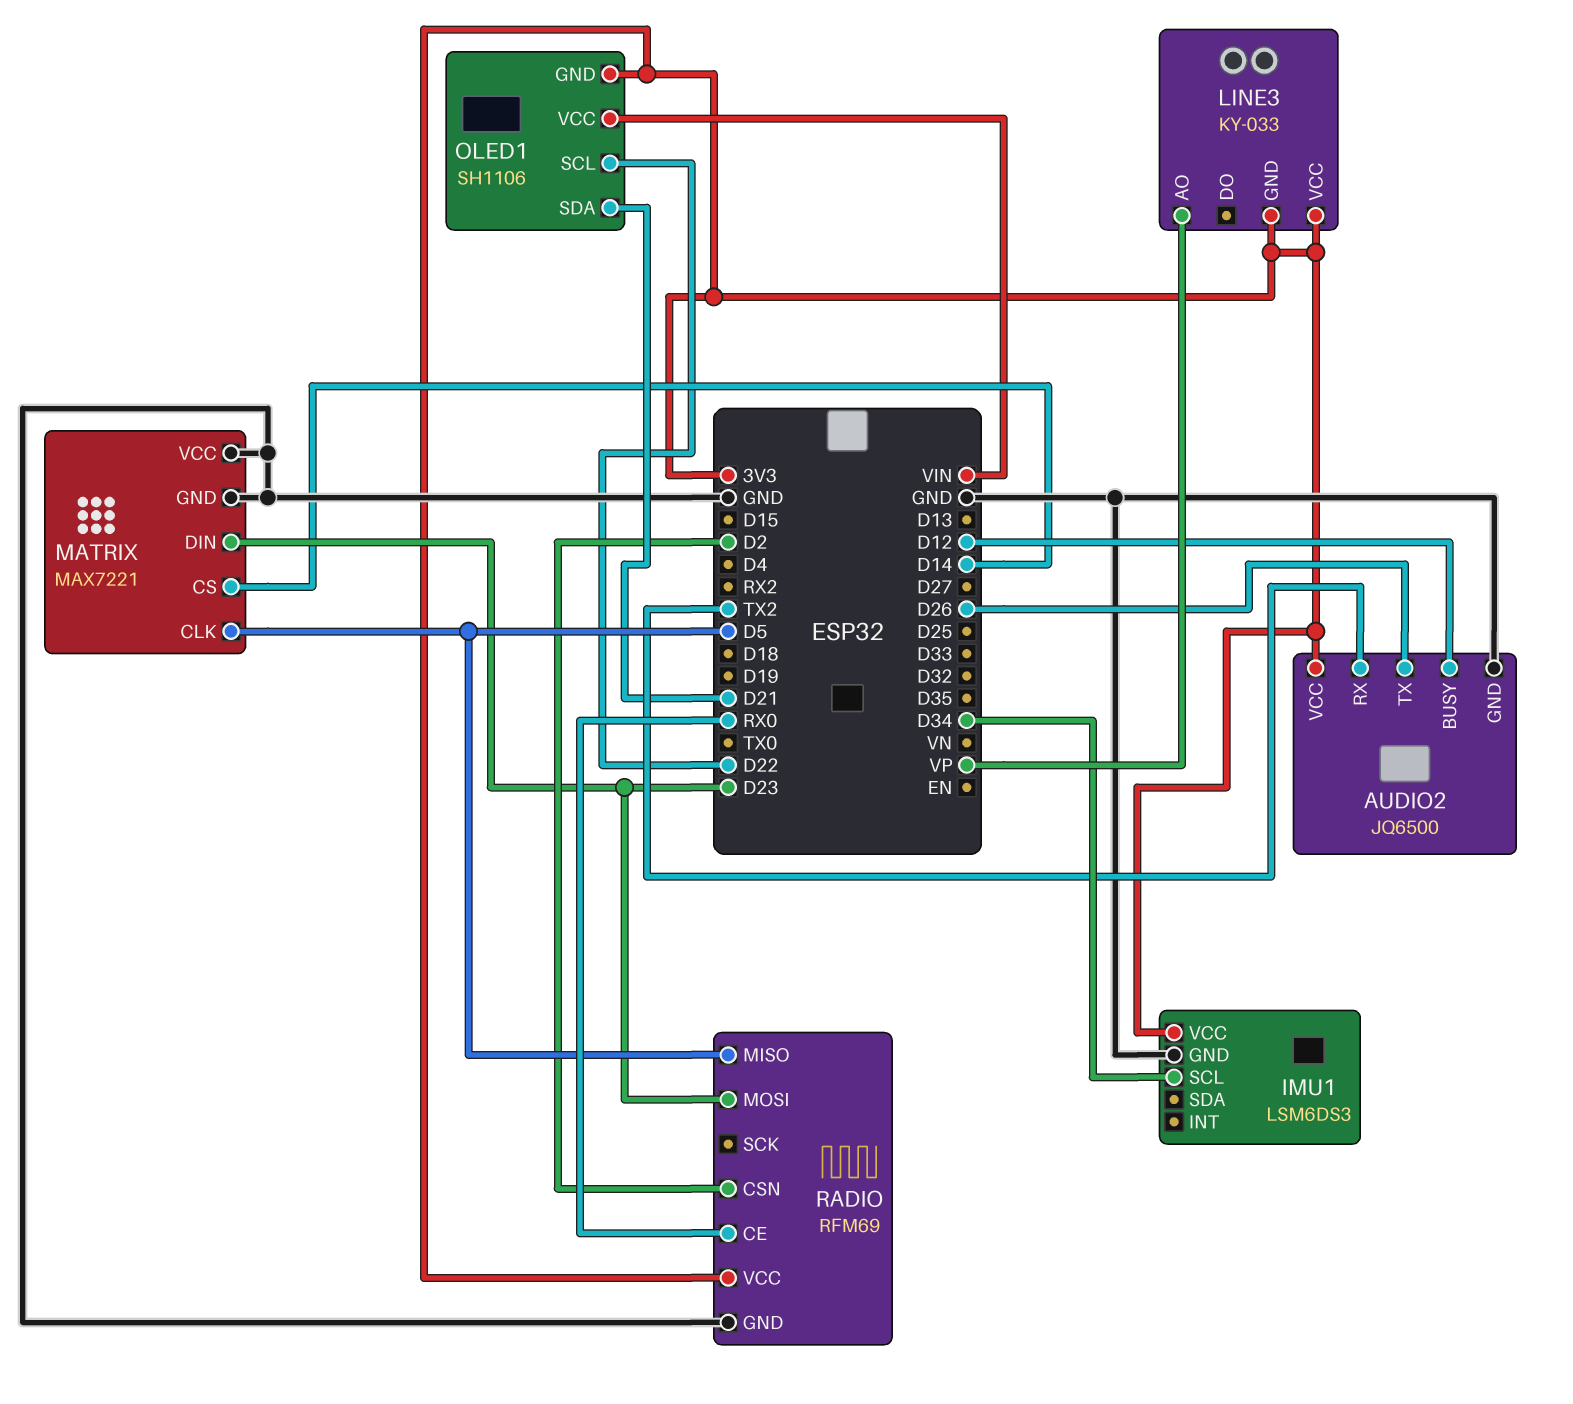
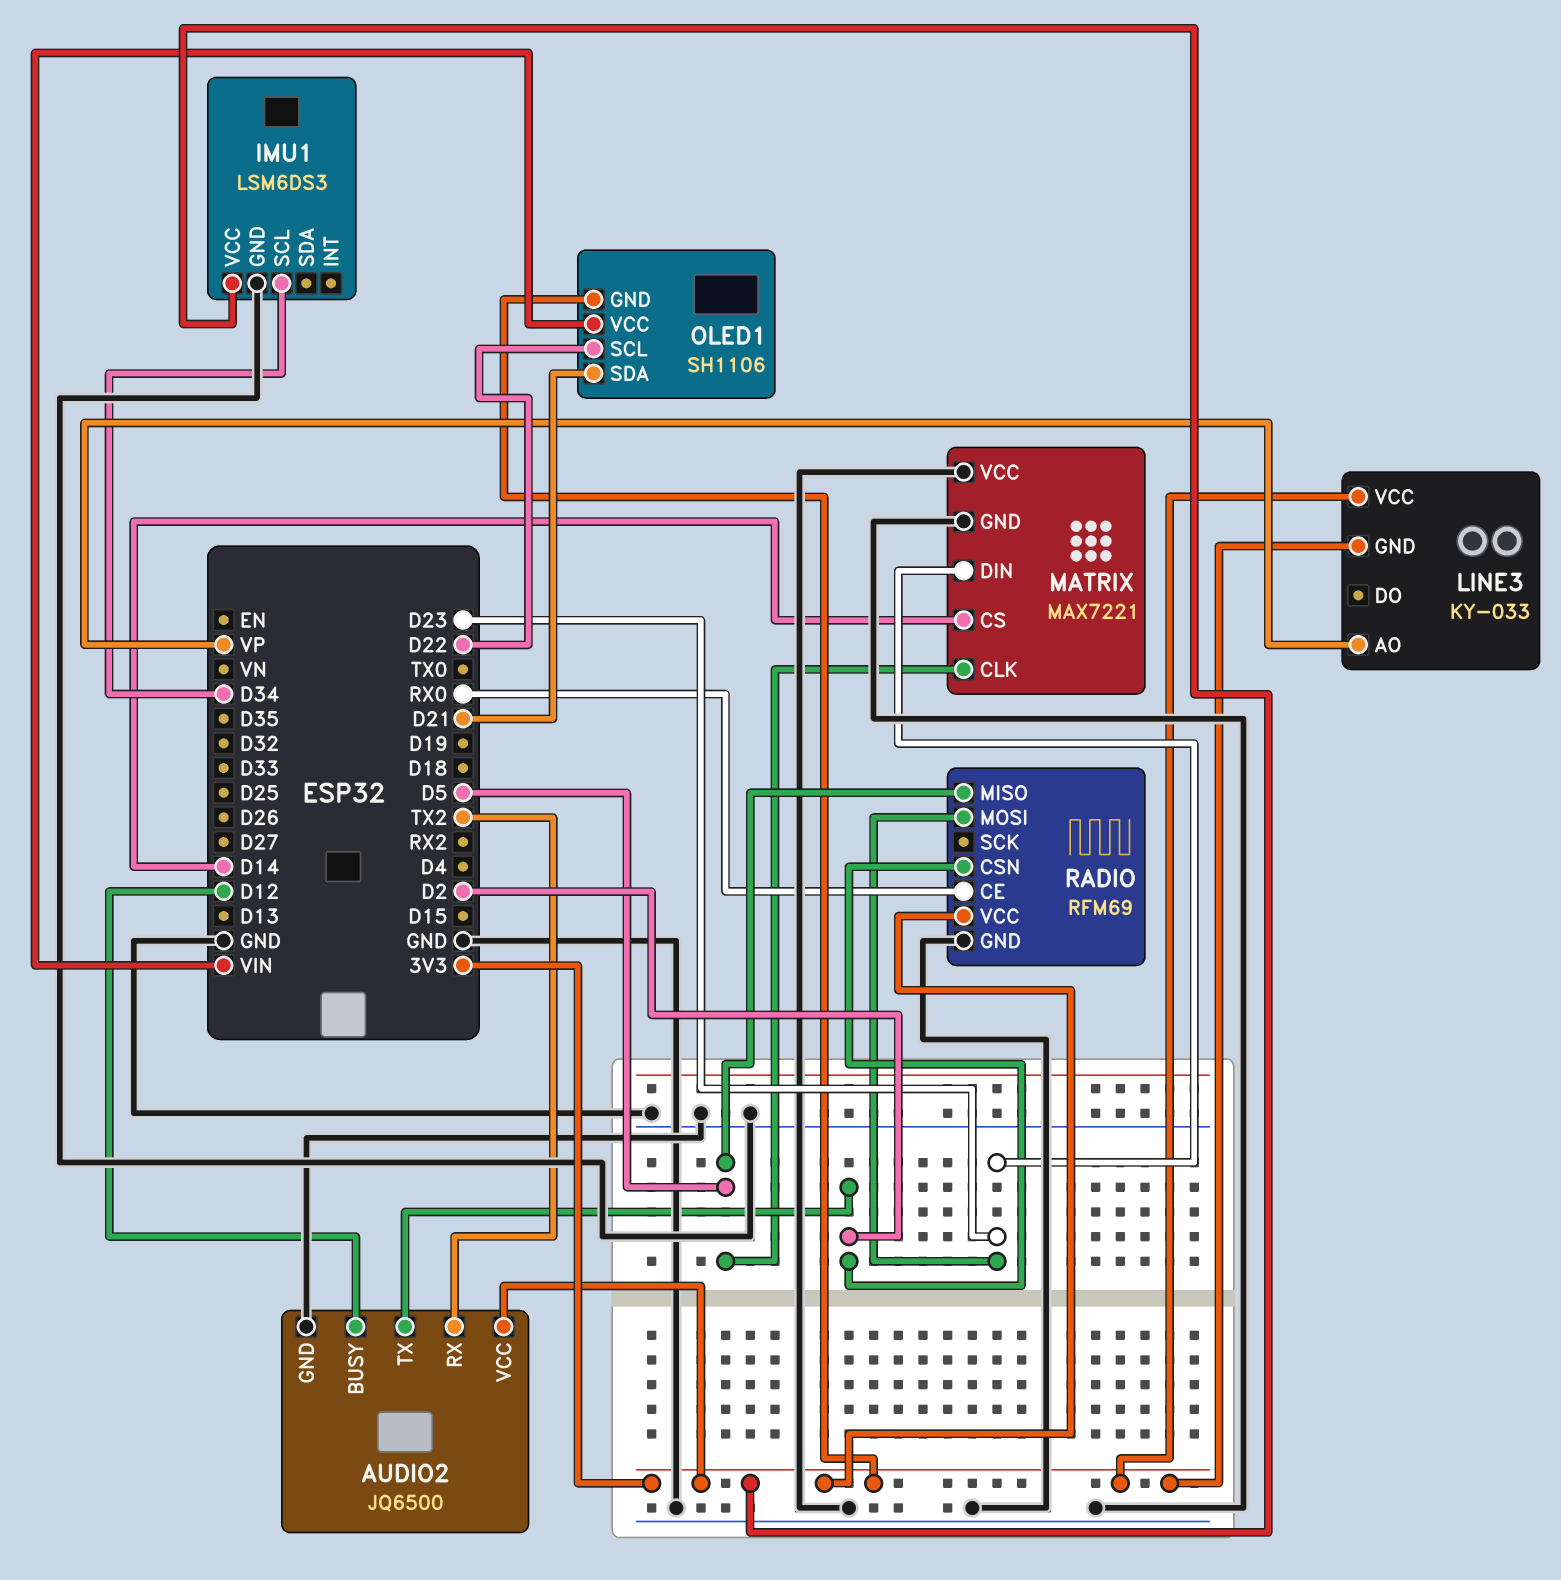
AUDIO2 pin TX: D26 -> D2

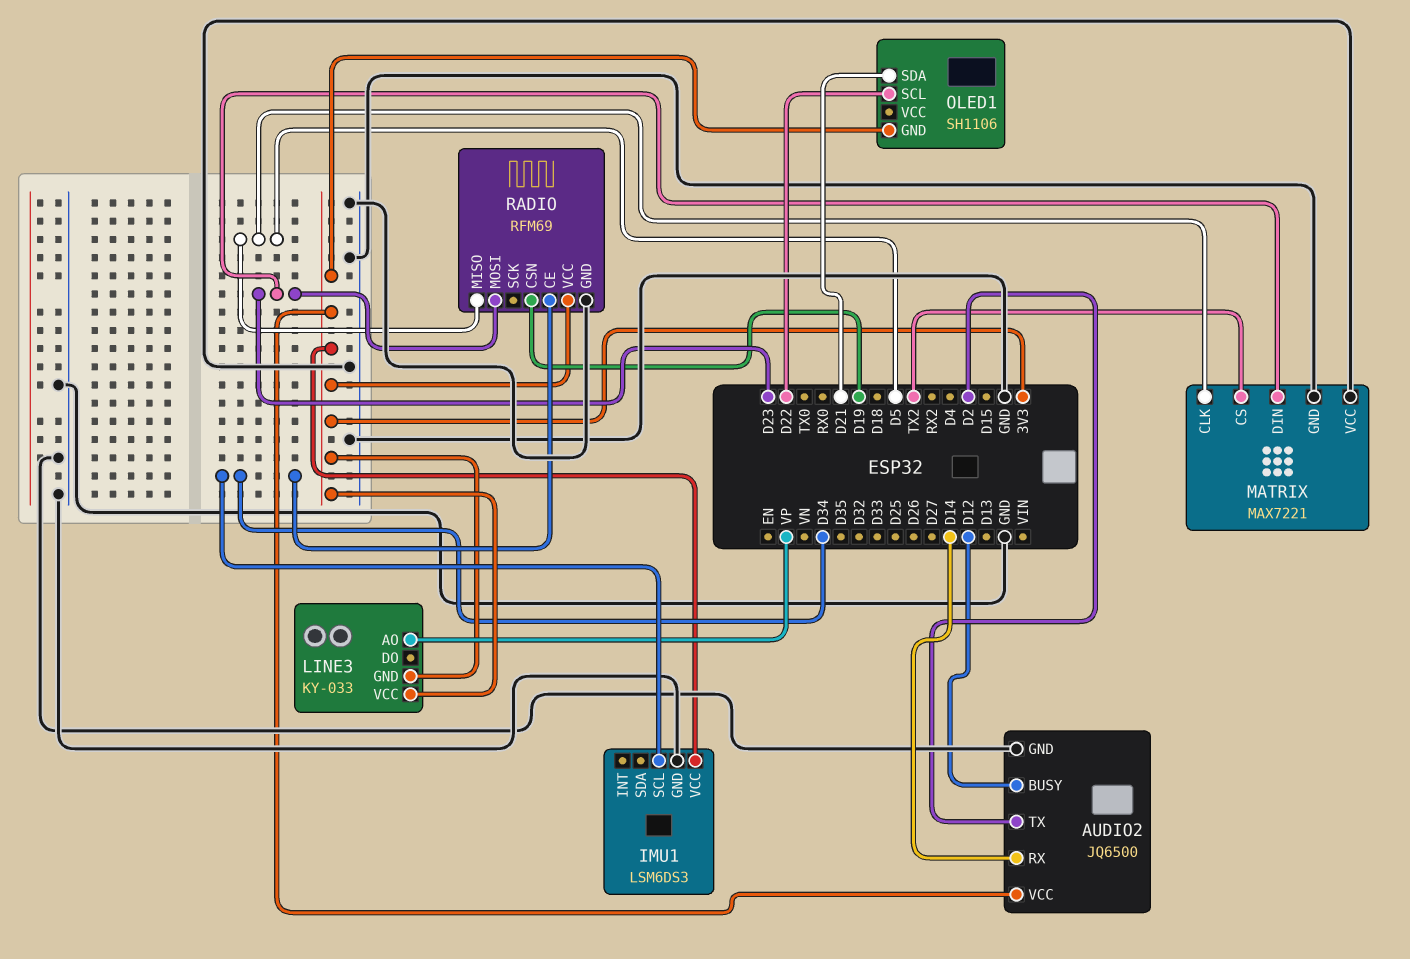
AUDIO2 pin RX: TX2 -> D14
MATRIX pin CS: D14 -> TX2
OLED1 pin VCC: VIN -> none
RADIO pin CE: RX0 -> D34
RADIO pin CSN: D2 -> D19

